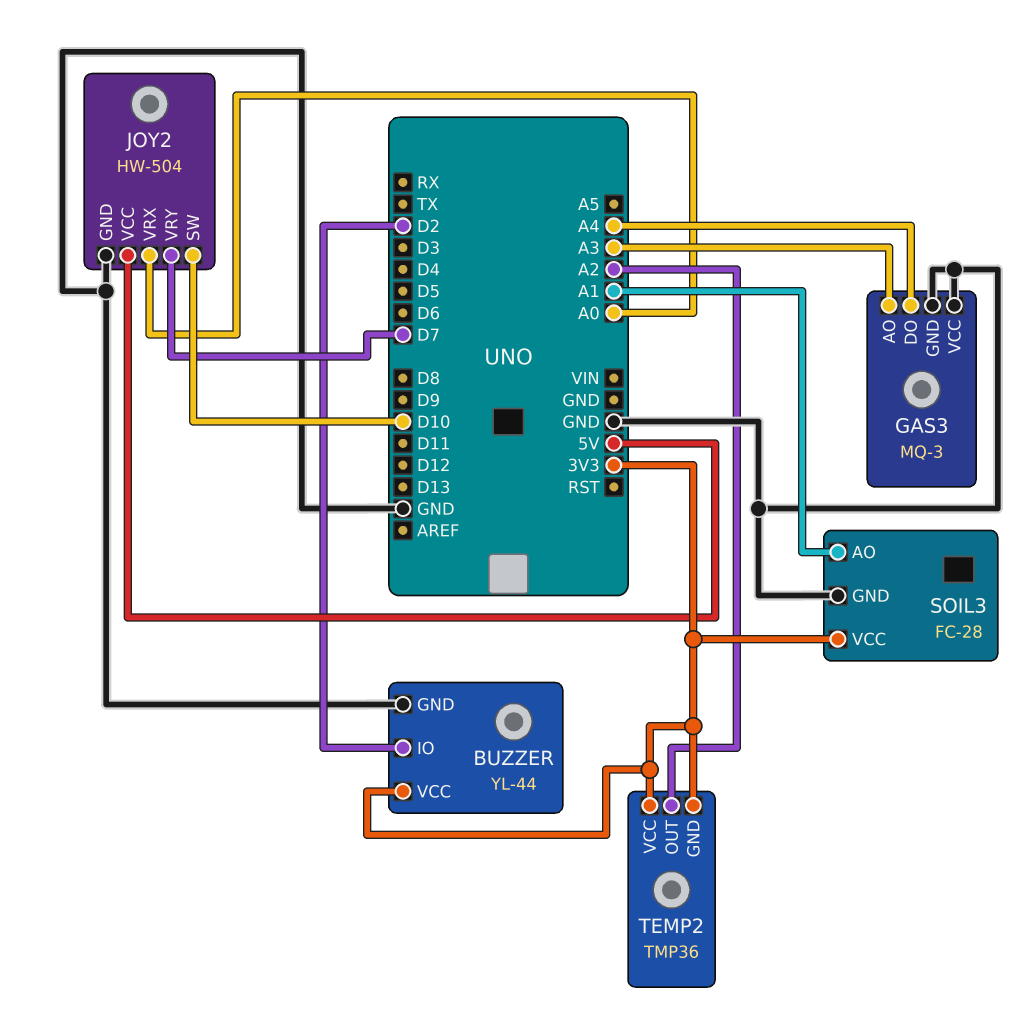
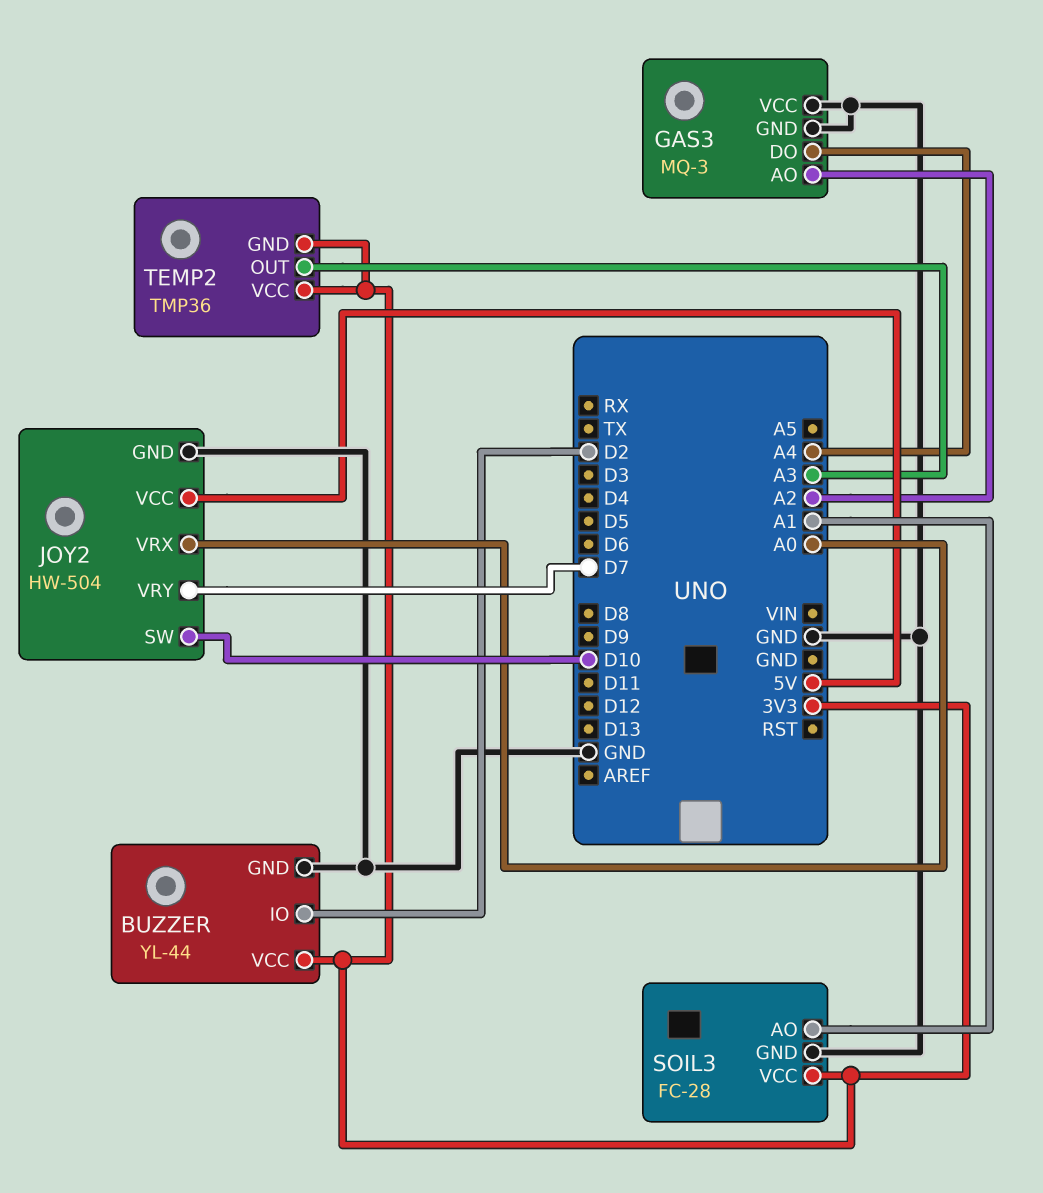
GAS3 pin AO: A3 -> A2
TEMP2 pin OUT: A2 -> A3

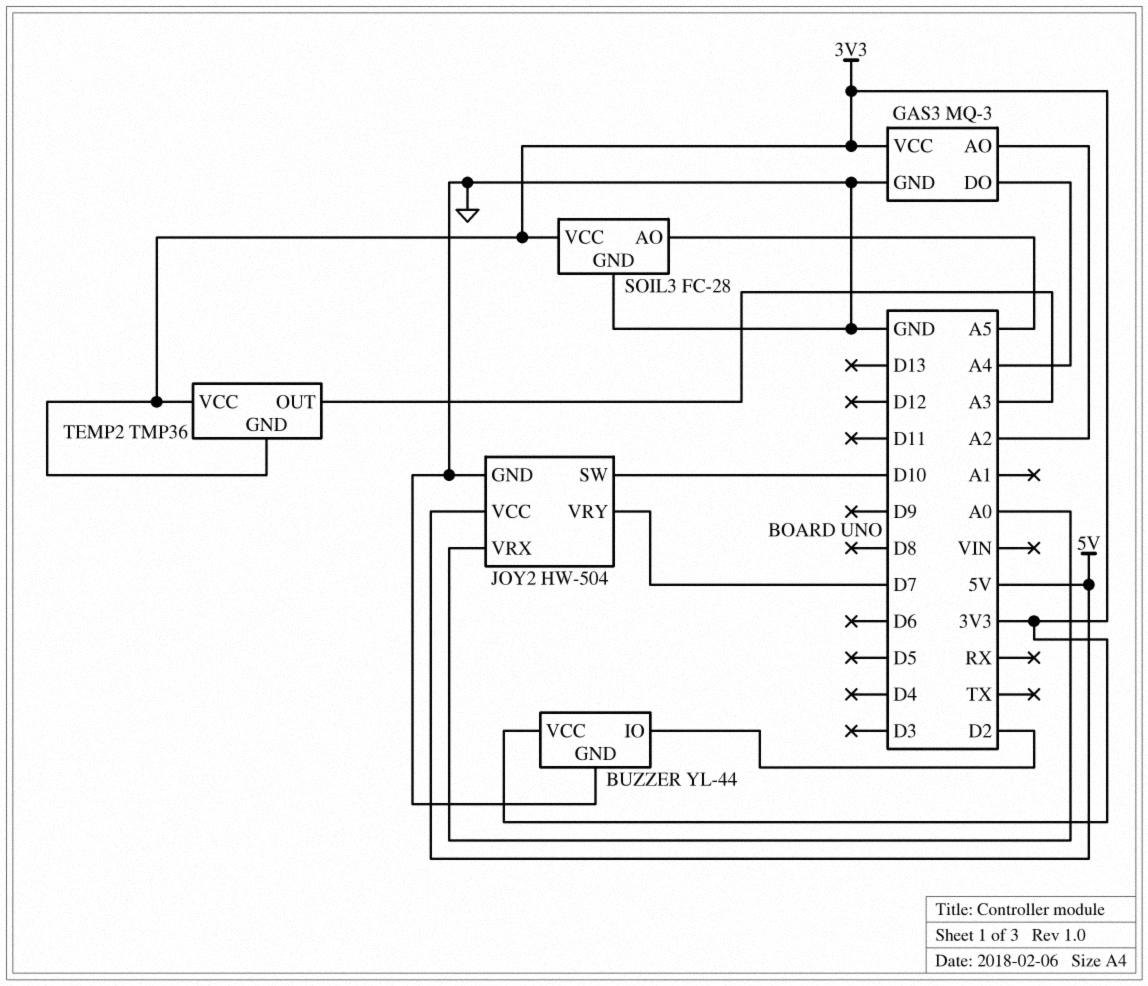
GAS3 pin VCC: GND -> 3V3
SOIL3 pin AO: A1 -> A5

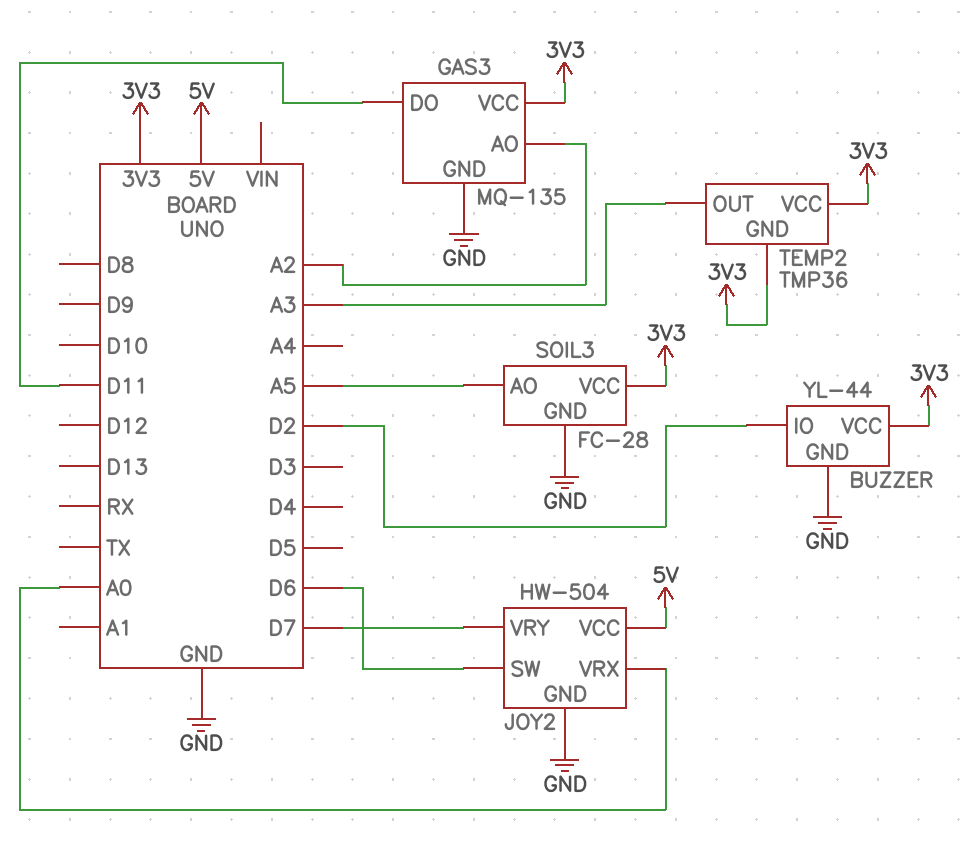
GAS3: MQ-3 -> MQ-135
GAS3 pin DO: A4 -> D11
JOY2 pin SW: D10 -> D6

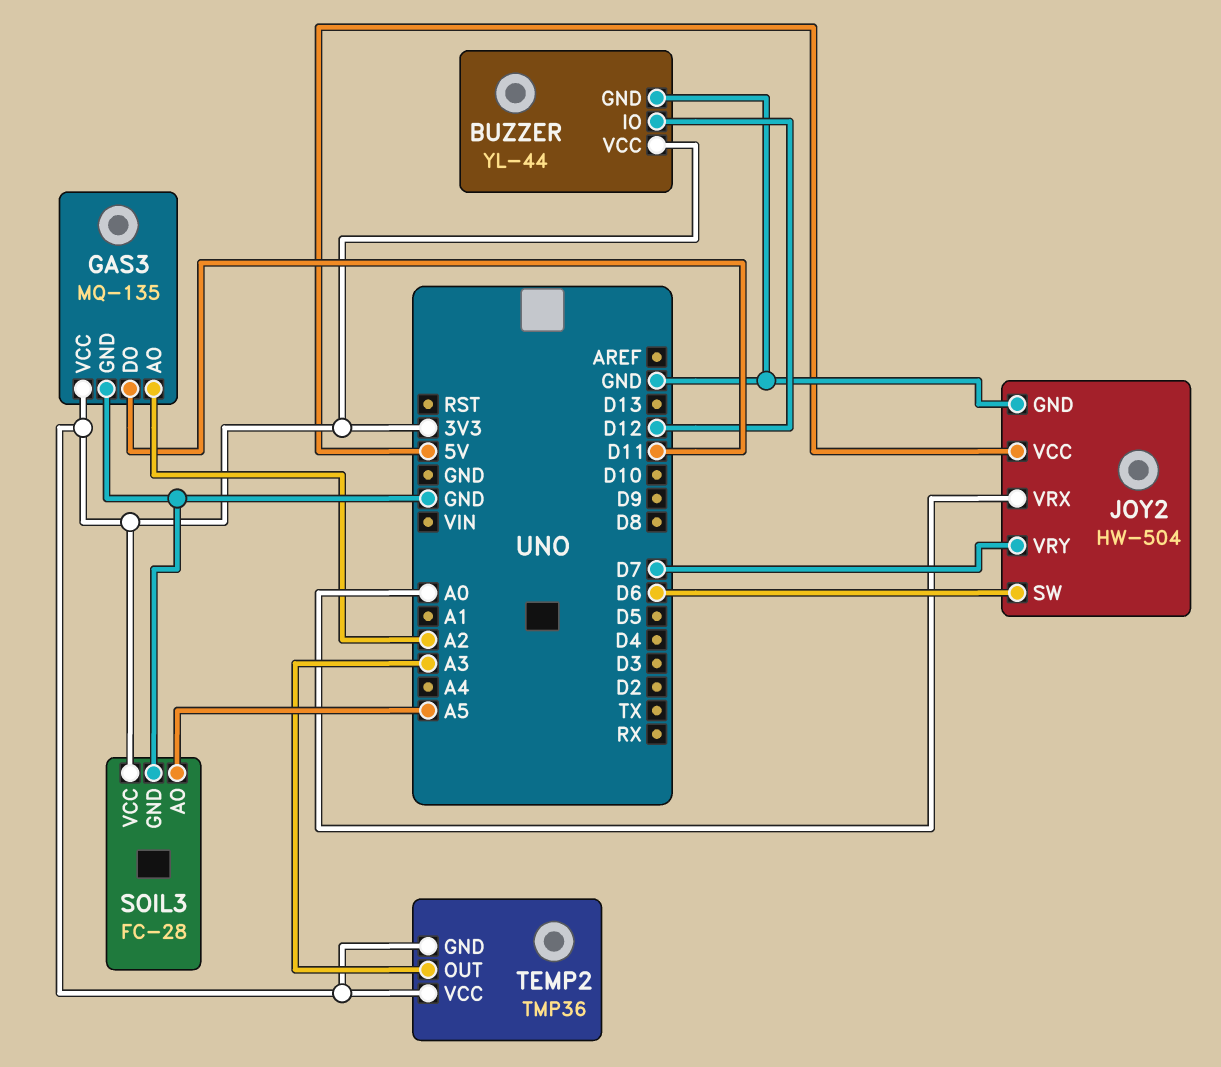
BUZZER pin IO: D2 -> D12

